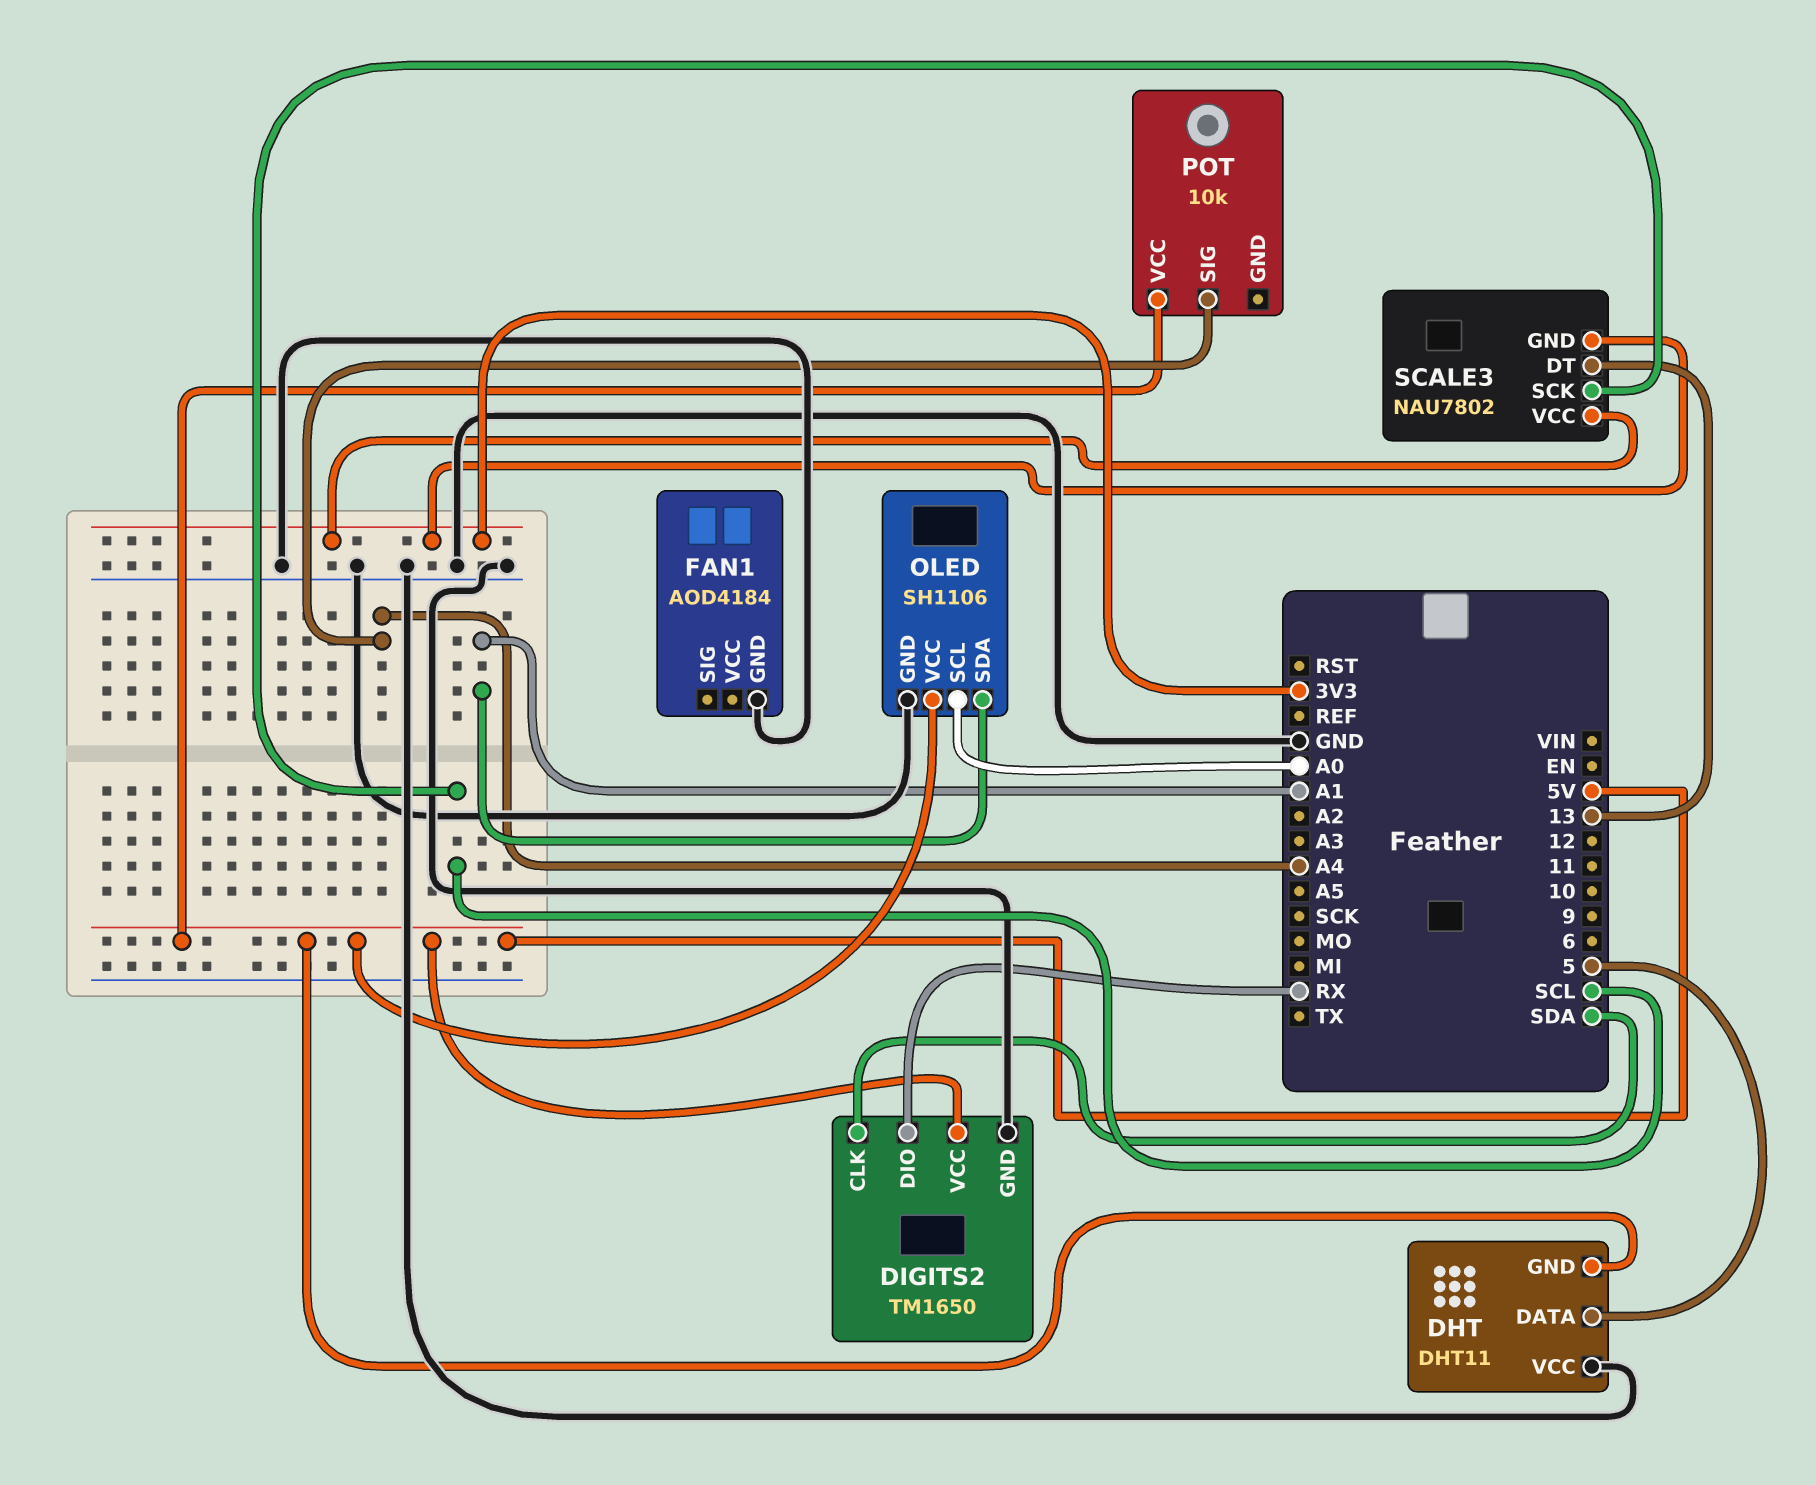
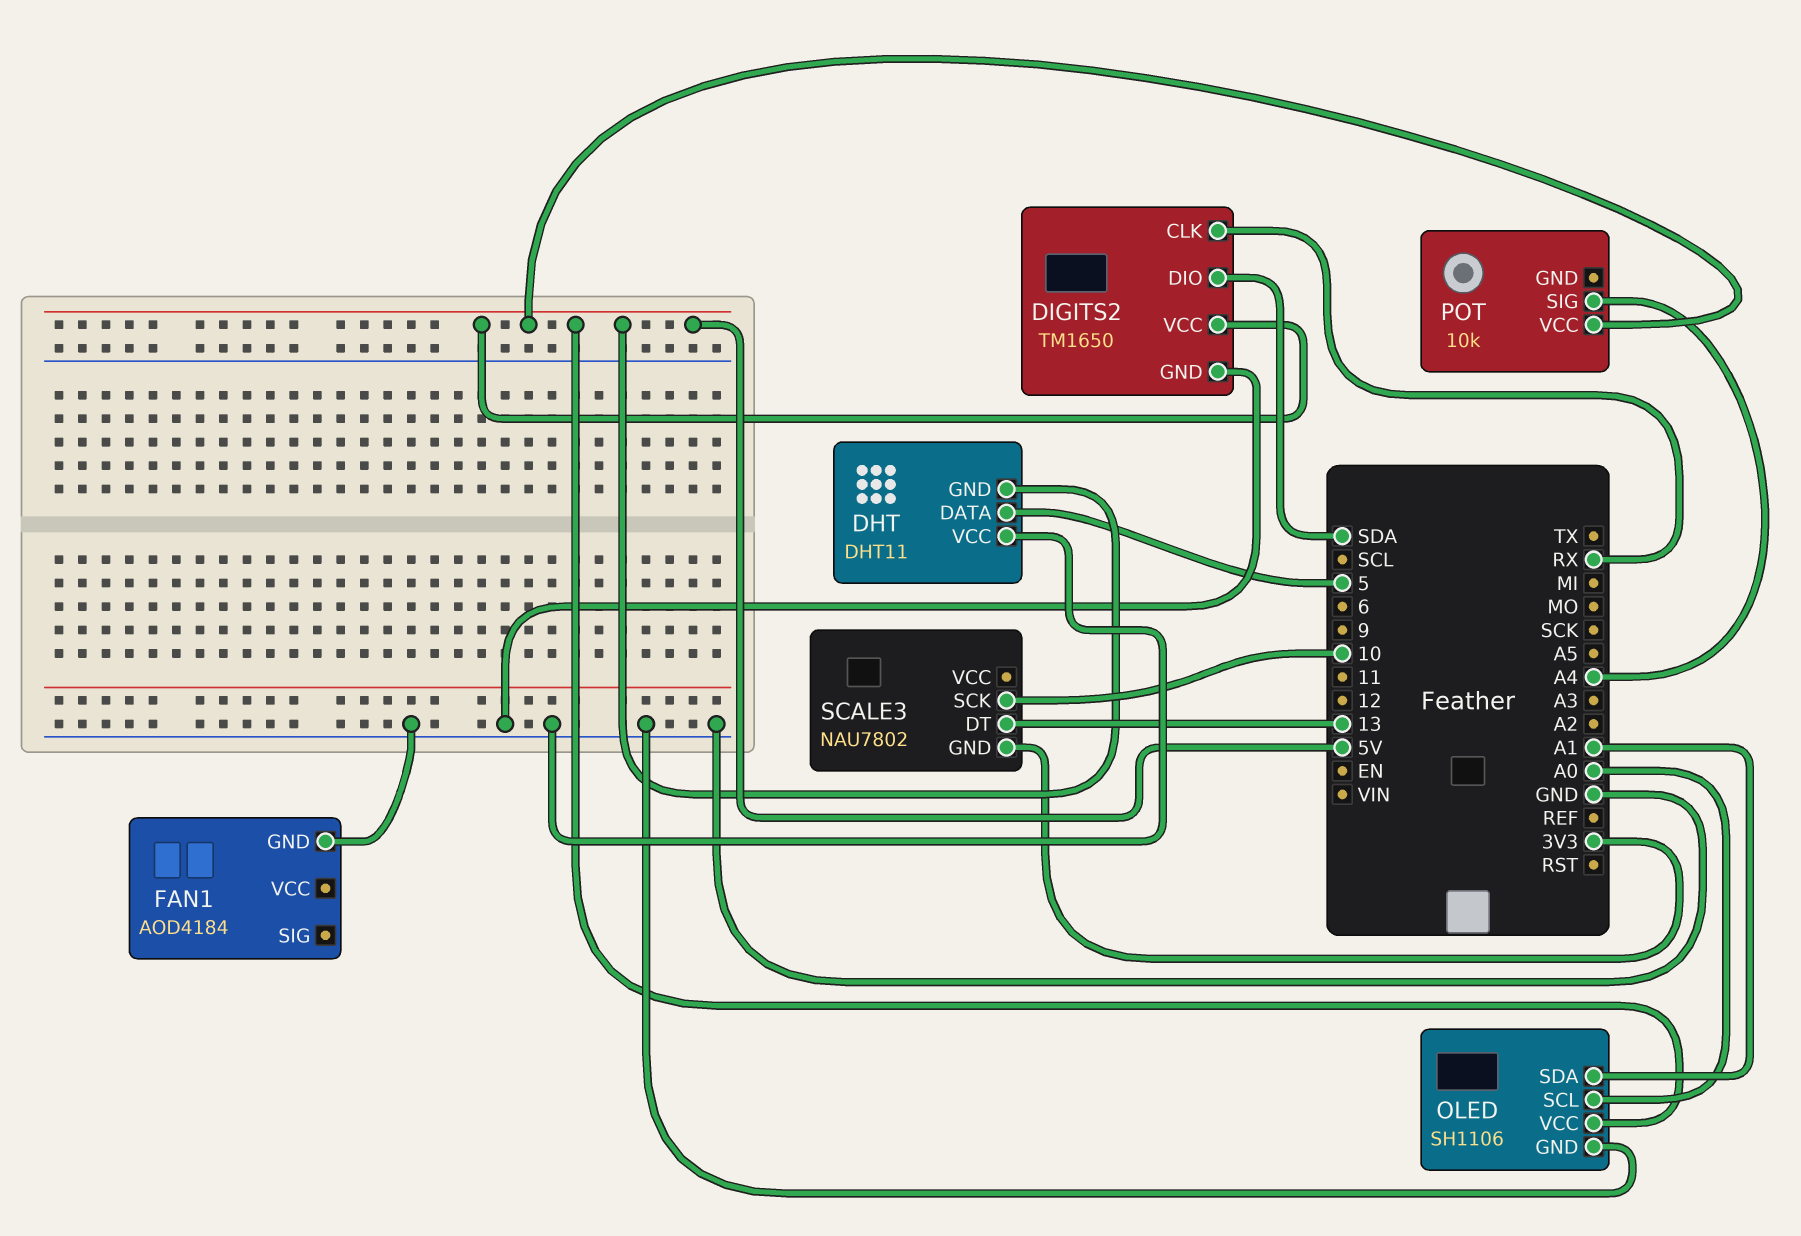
DIGITS2 pin CLK: SDA -> RX
DIGITS2 pin DIO: RX -> SDA
SCALE3 pin SCK: SCL -> 10
SCALE3 pin VCC: 3V3 -> none

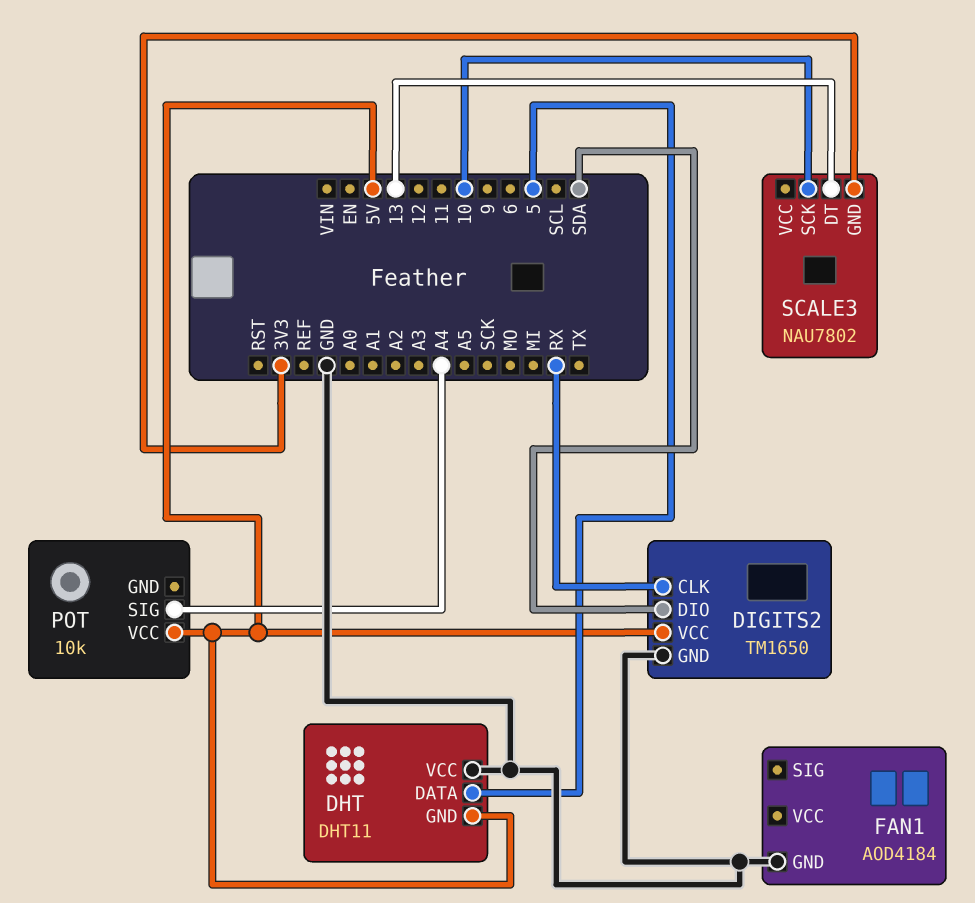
OLED: SH1106 -> none
OLED pin GND: GND -> none
OLED pin SCL: A0 -> none
OLED pin SDA: A1 -> none
OLED pin VCC: 5V -> none

